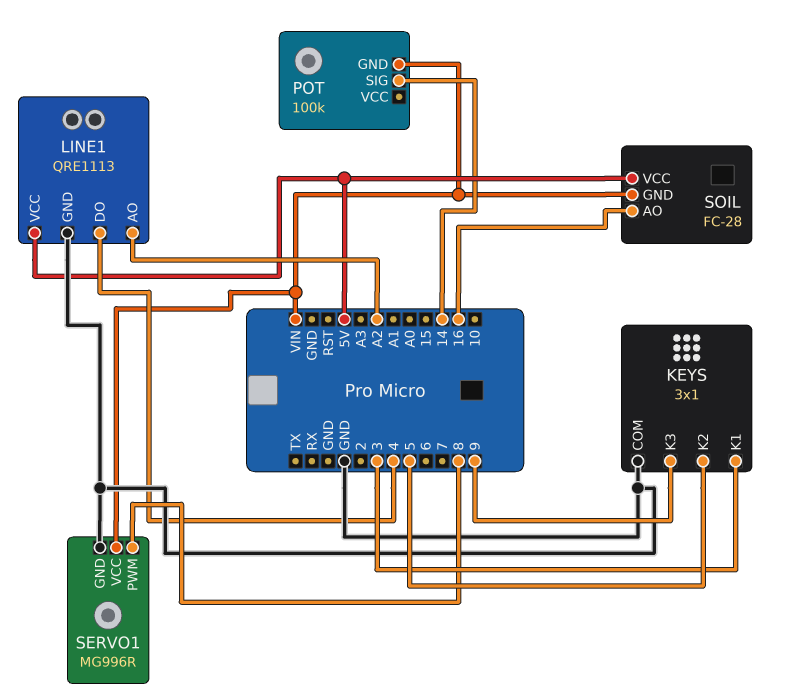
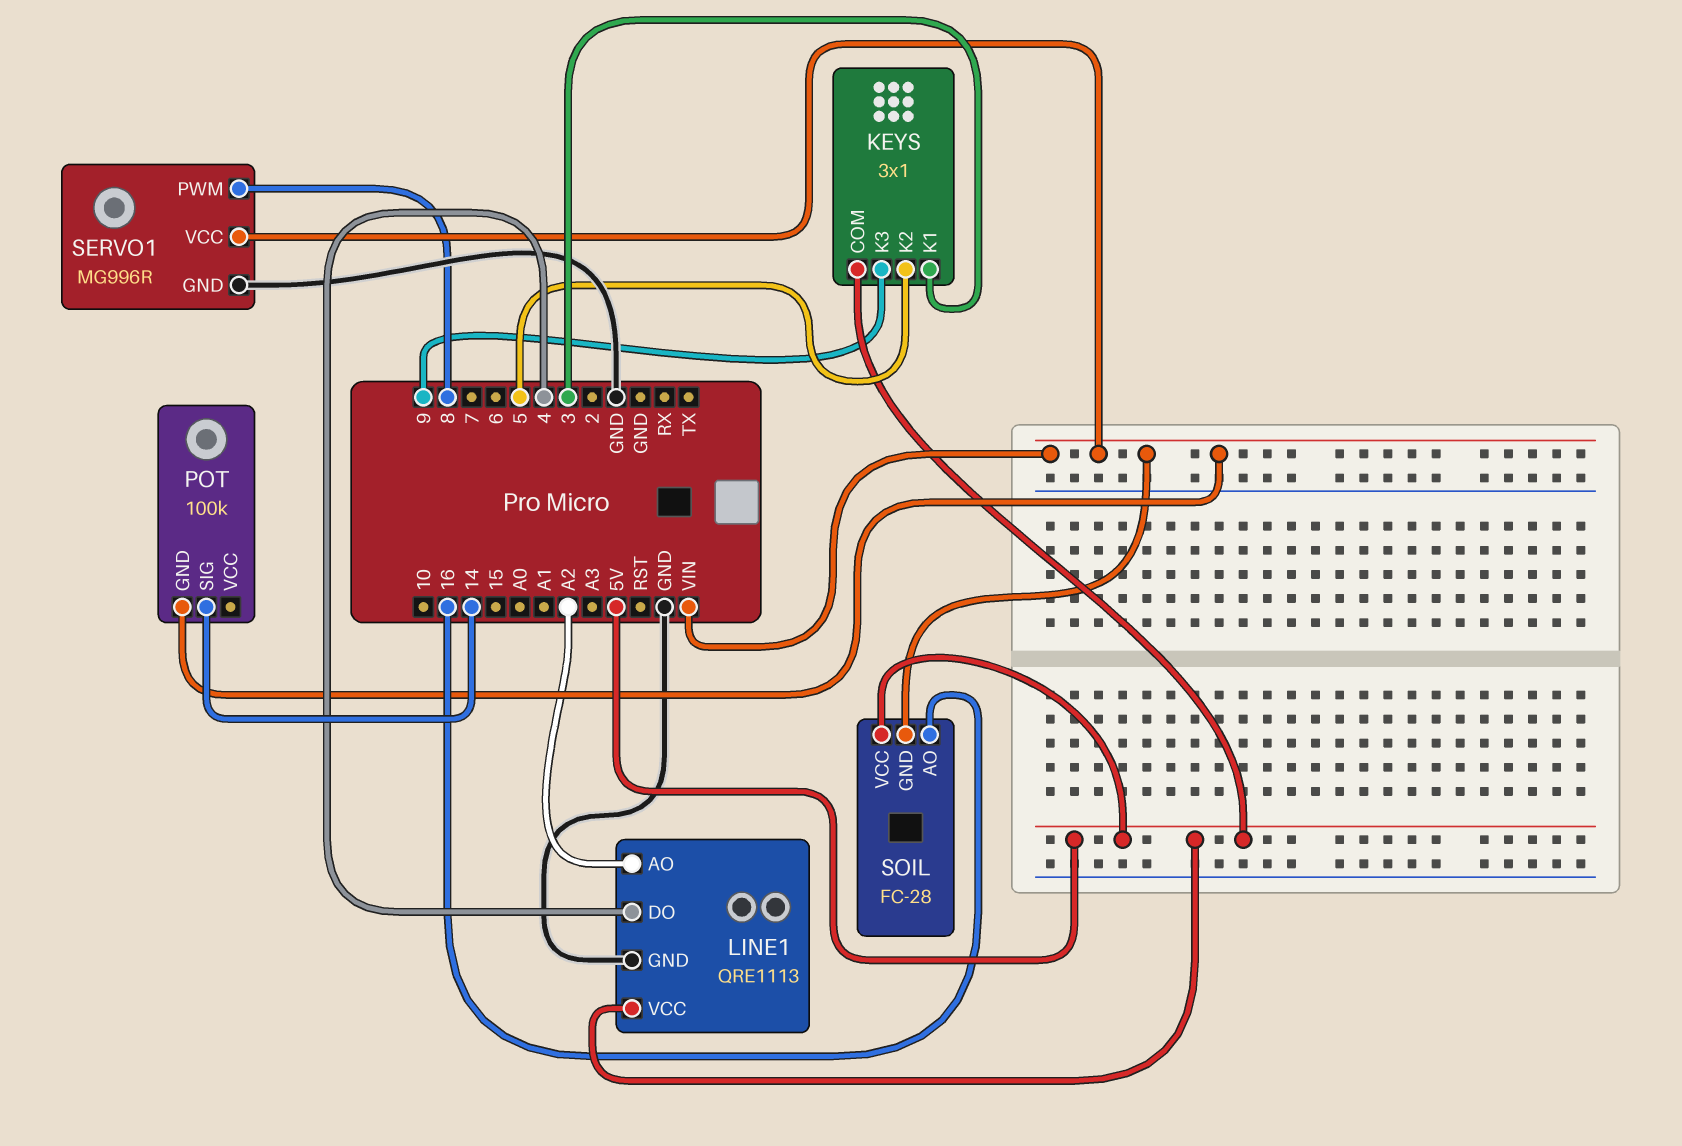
KEYS pin COM: GND -> 5V

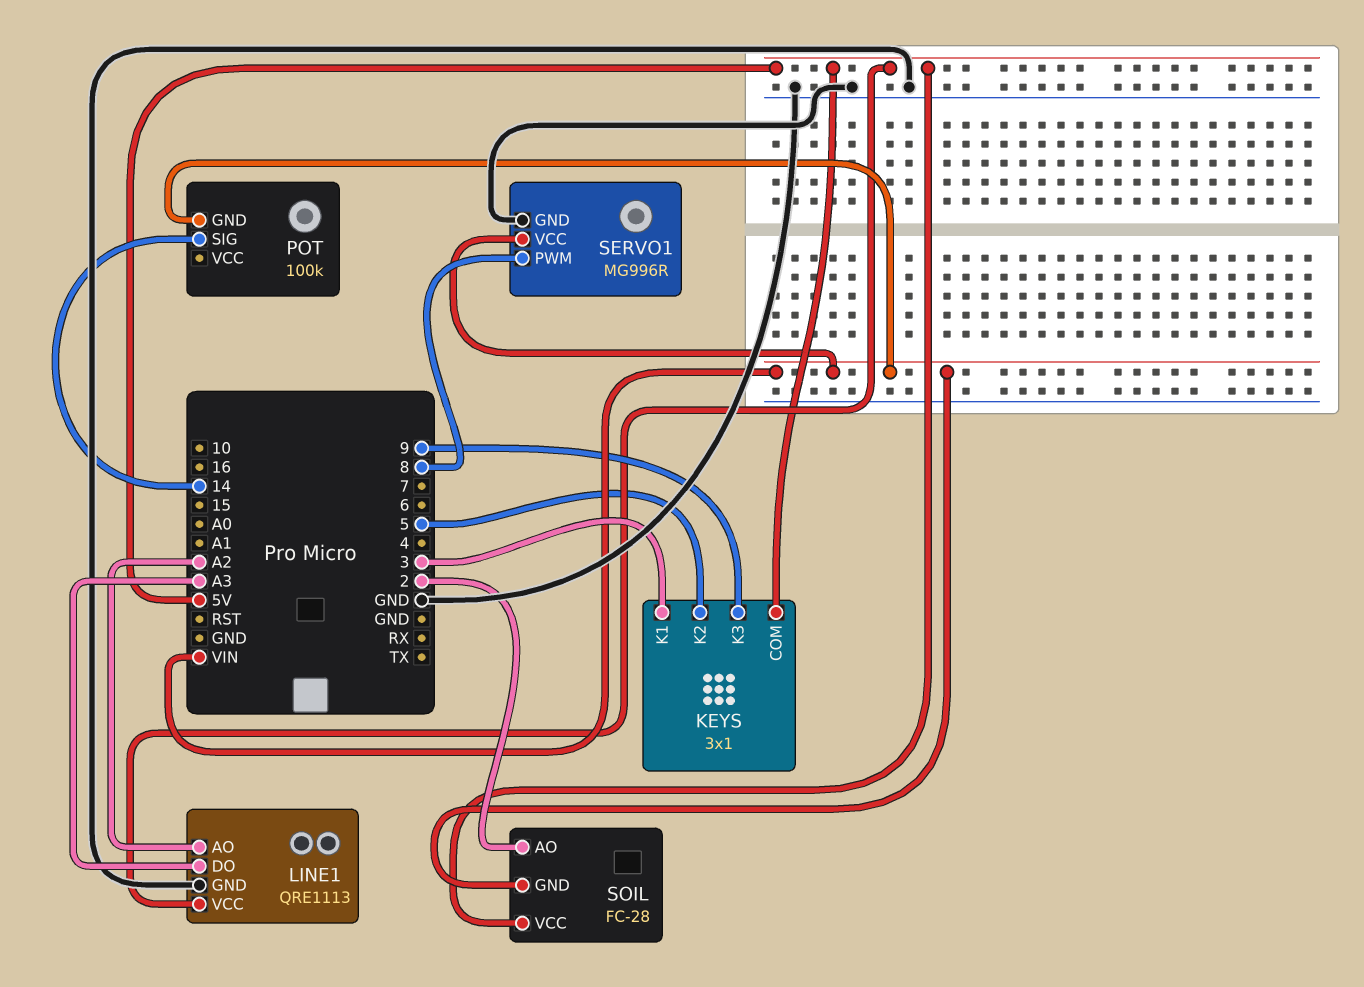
LINE1 pin DO: 4 -> A3
SOIL pin AO: 16 -> 2

